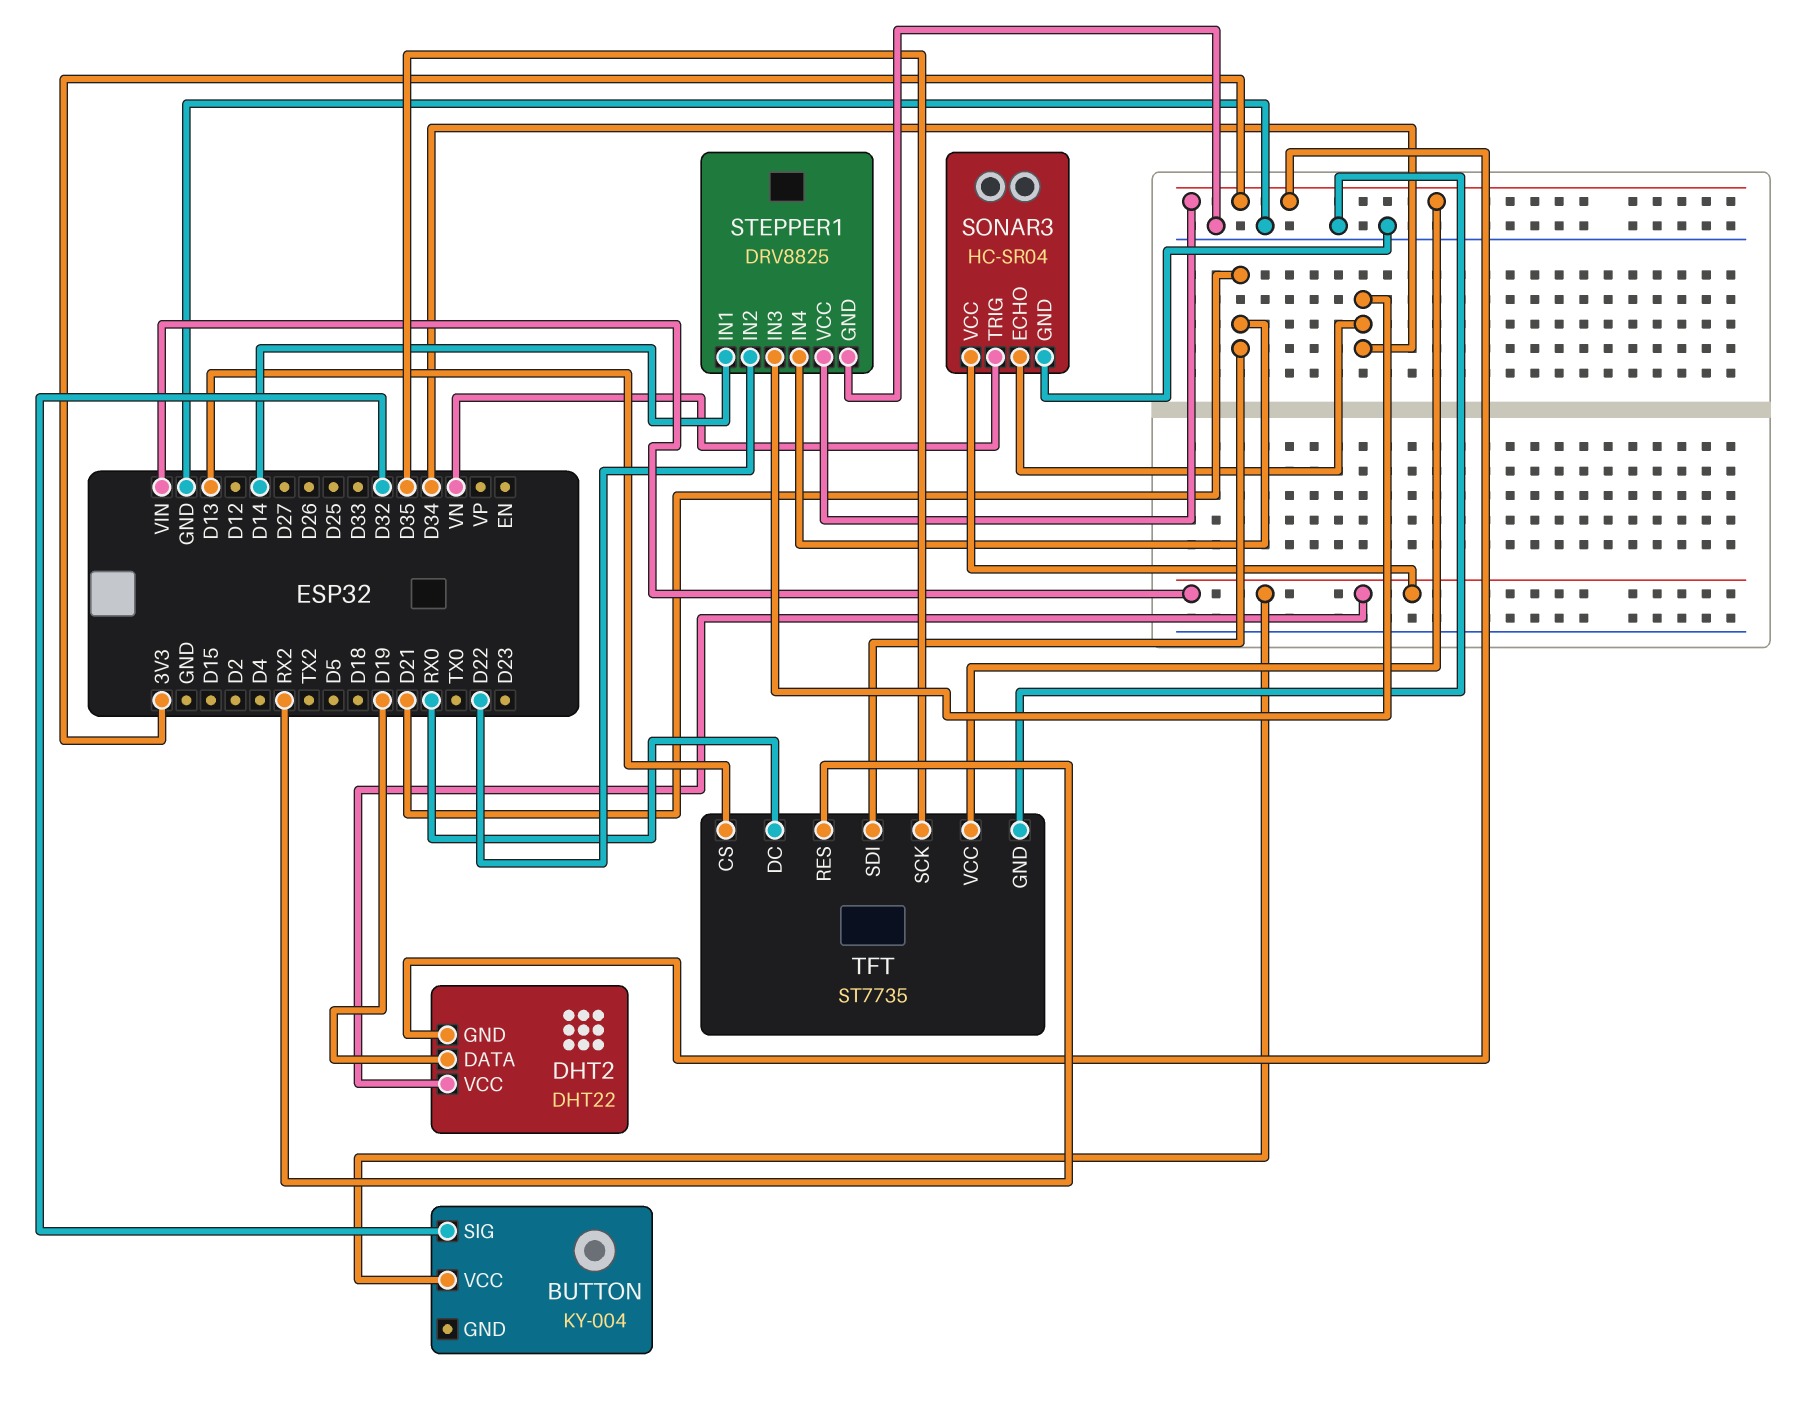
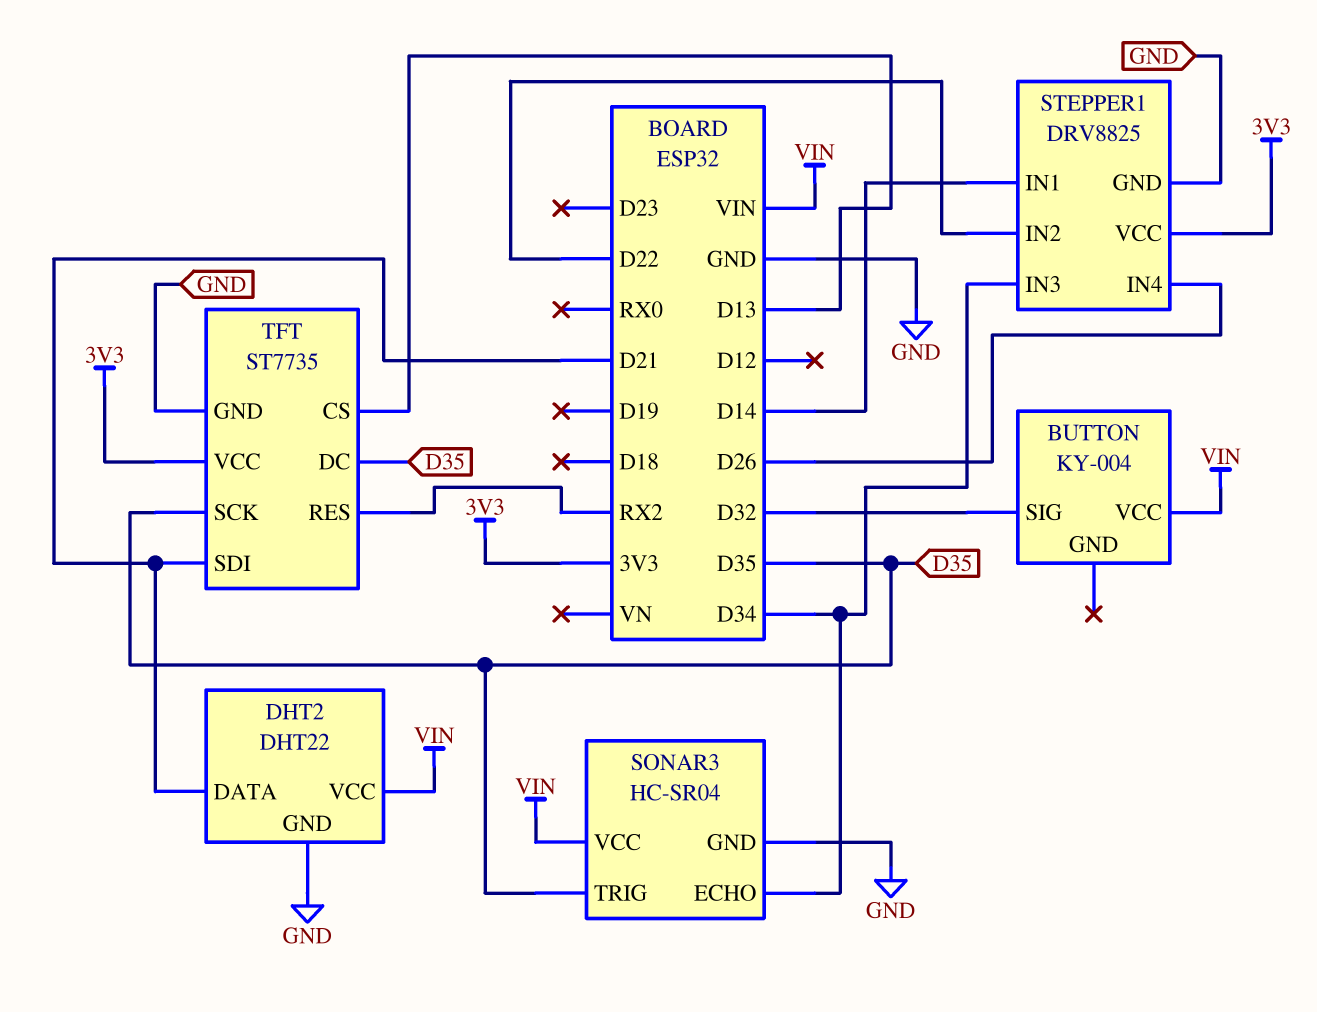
DHT2 pin DATA: D19 -> D21
DHT2 pin GND: 3V3 -> GND
SONAR3 pin TRIG: VN -> D35
STEPPER1 pin IN4: D21 -> D26
TFT pin DC: RX0 -> D35

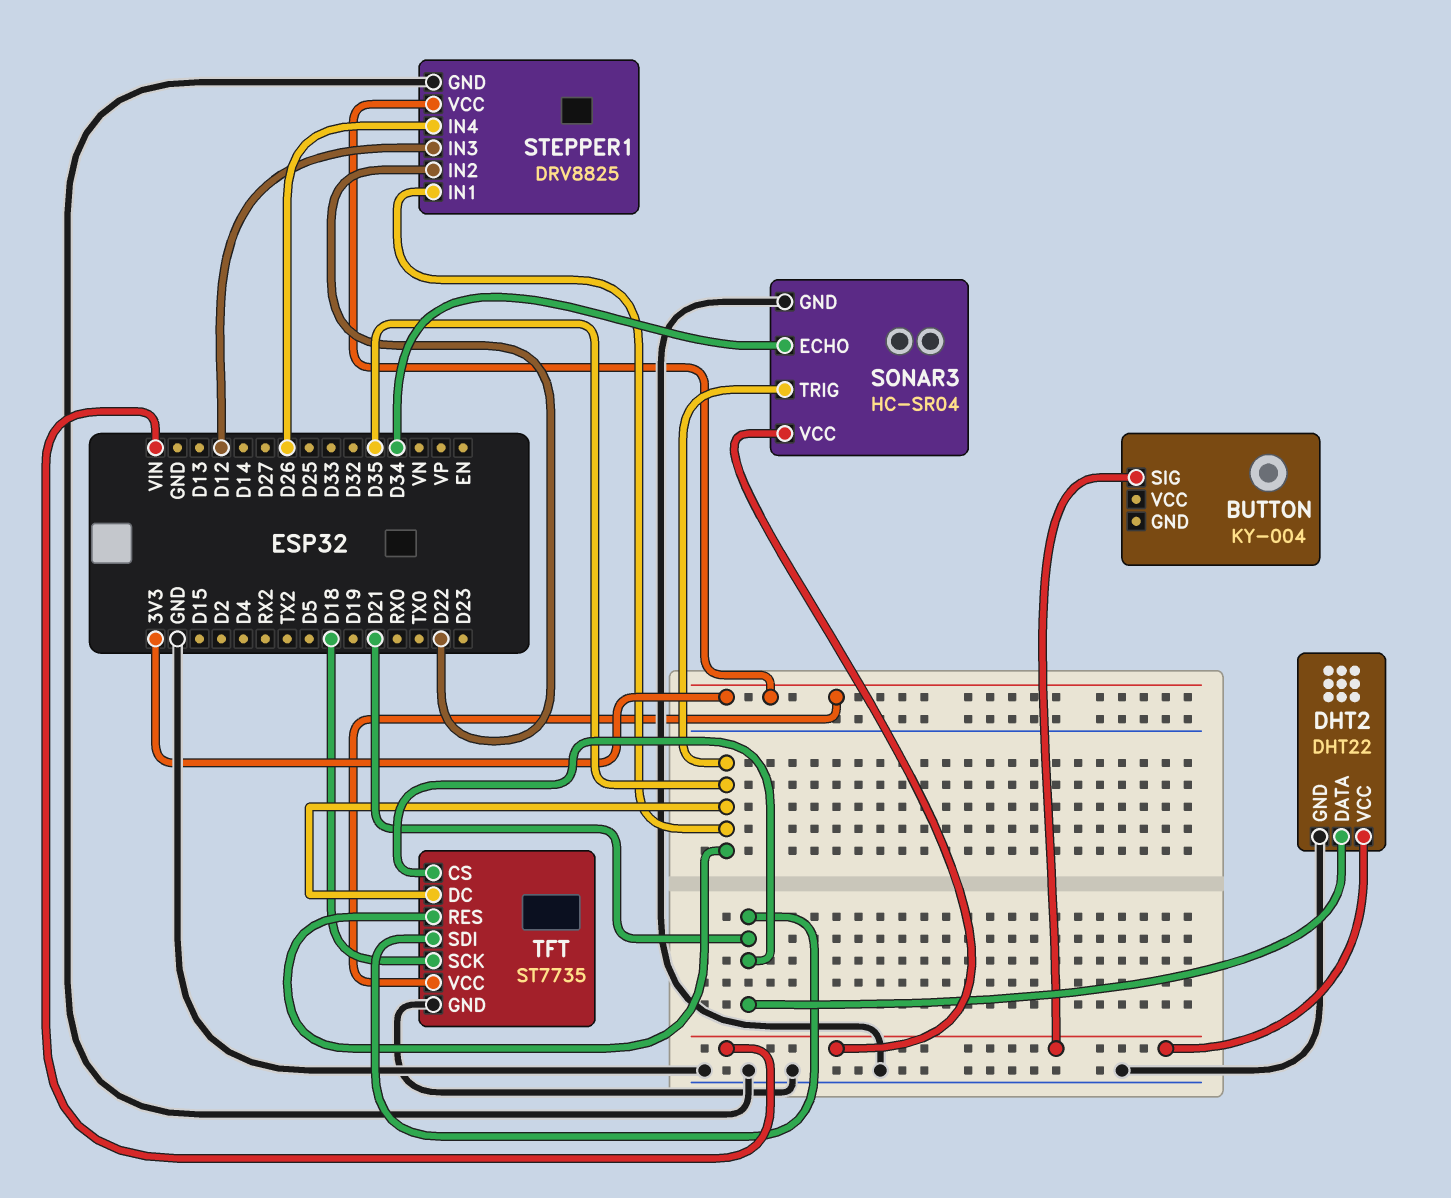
BUTTON pin SIG: D32 -> VIN
BUTTON pin VCC: VIN -> none
STEPPER1 pin IN1: D14 -> D35
STEPPER1 pin IN3: D34 -> D12
TFT pin CS: D13 -> D21
TFT pin RES: RX2 -> D35
TFT pin SCK: D35 -> D18

